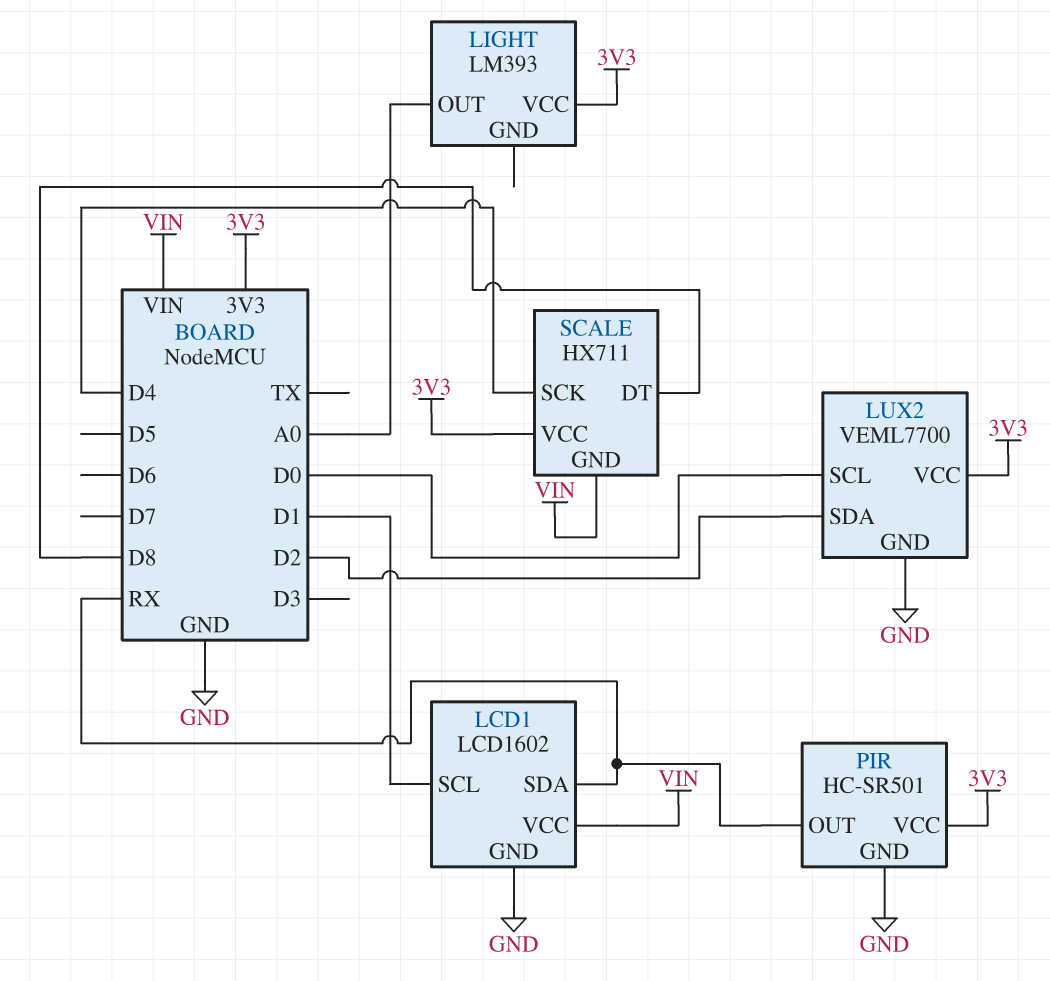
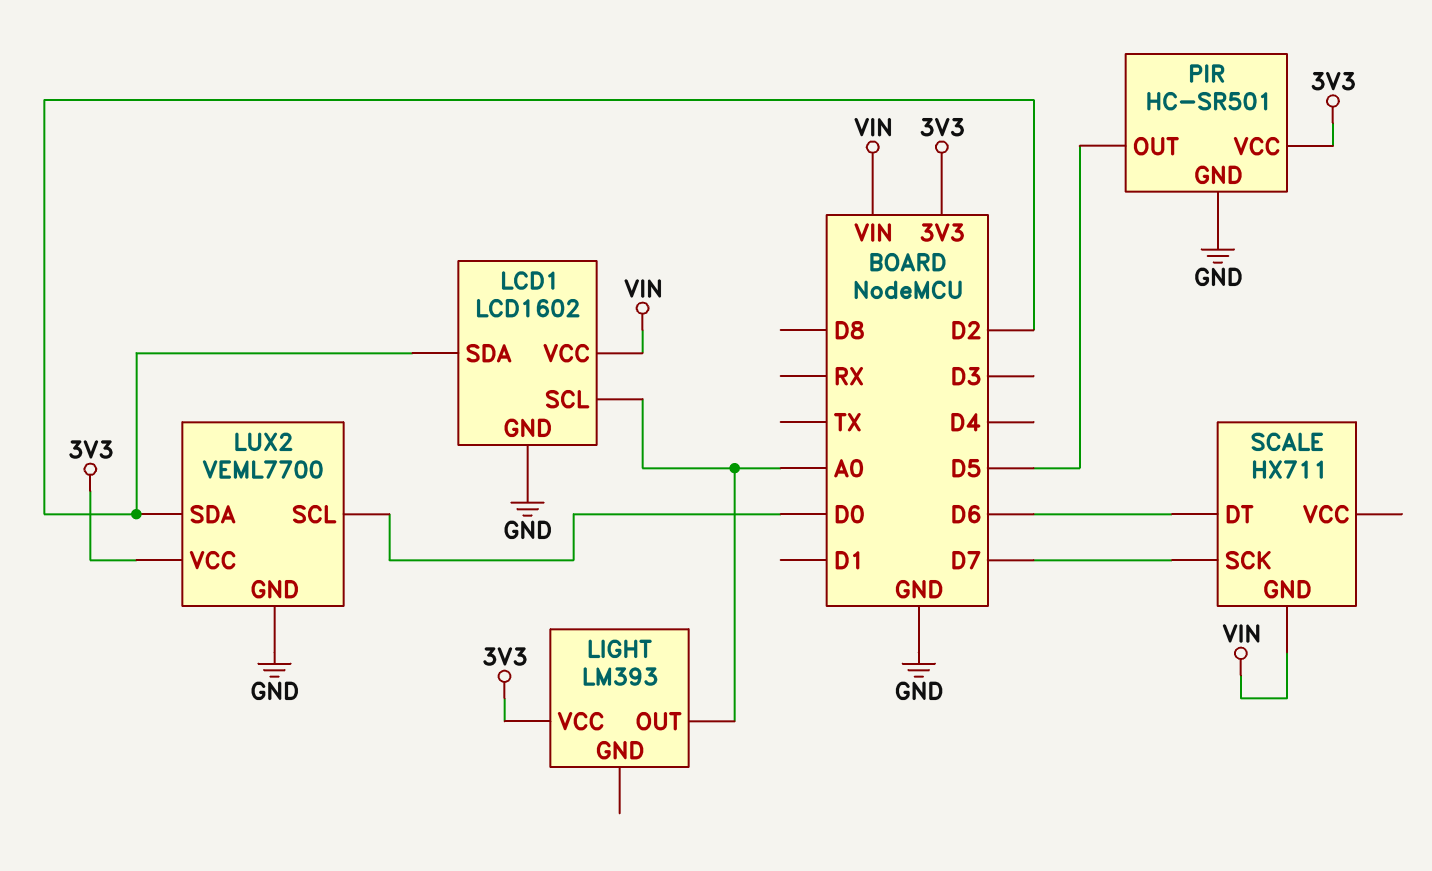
LCD1 pin SCL: D1 -> A0
LCD1 pin SDA: RX -> D2
PIR pin OUT: RX -> D5
SCALE pin DT: D8 -> D6
SCALE pin SCK: D4 -> D7
SCALE pin VCC: 3V3 -> none

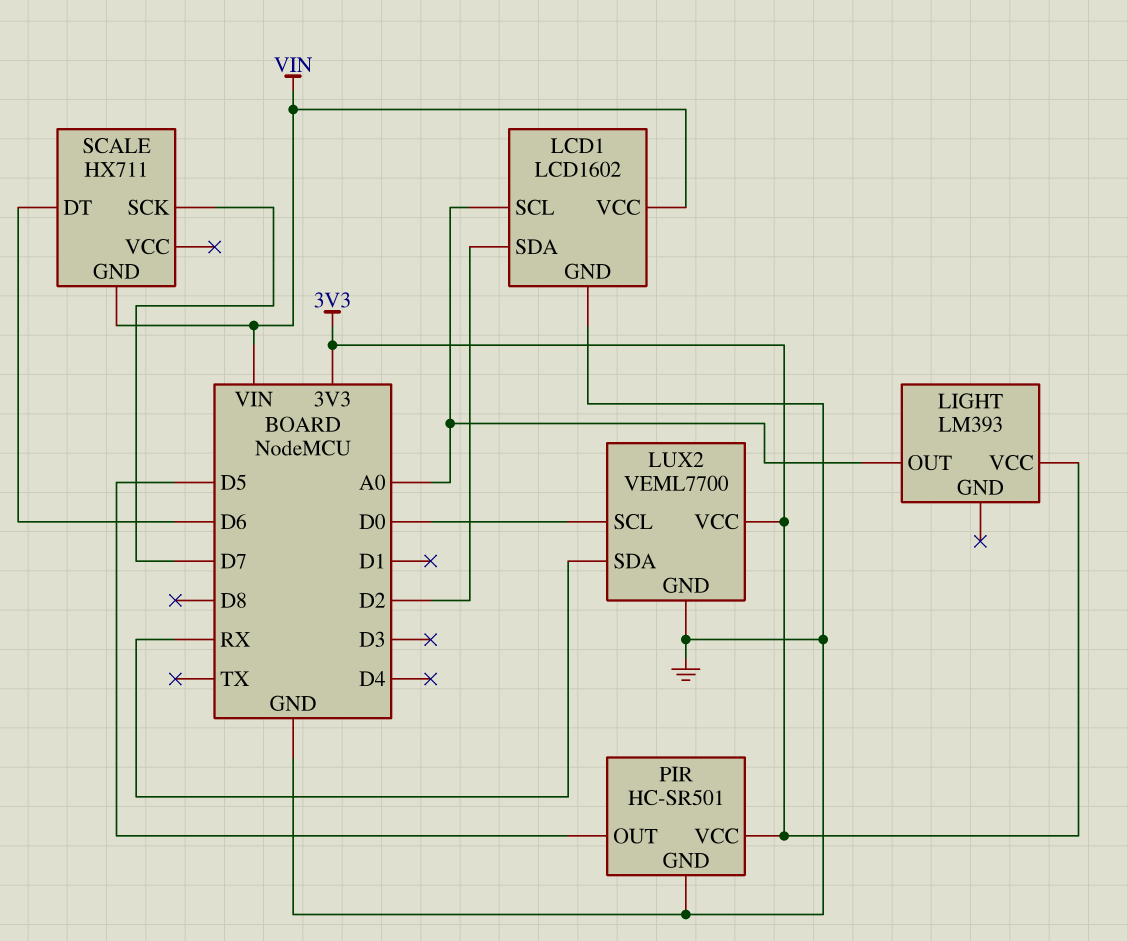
LUX2 pin SDA: D2 -> RX

